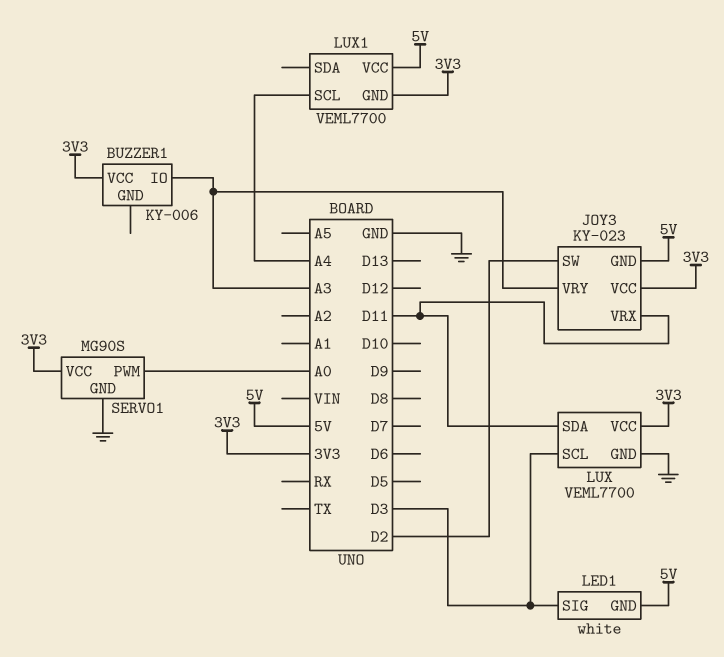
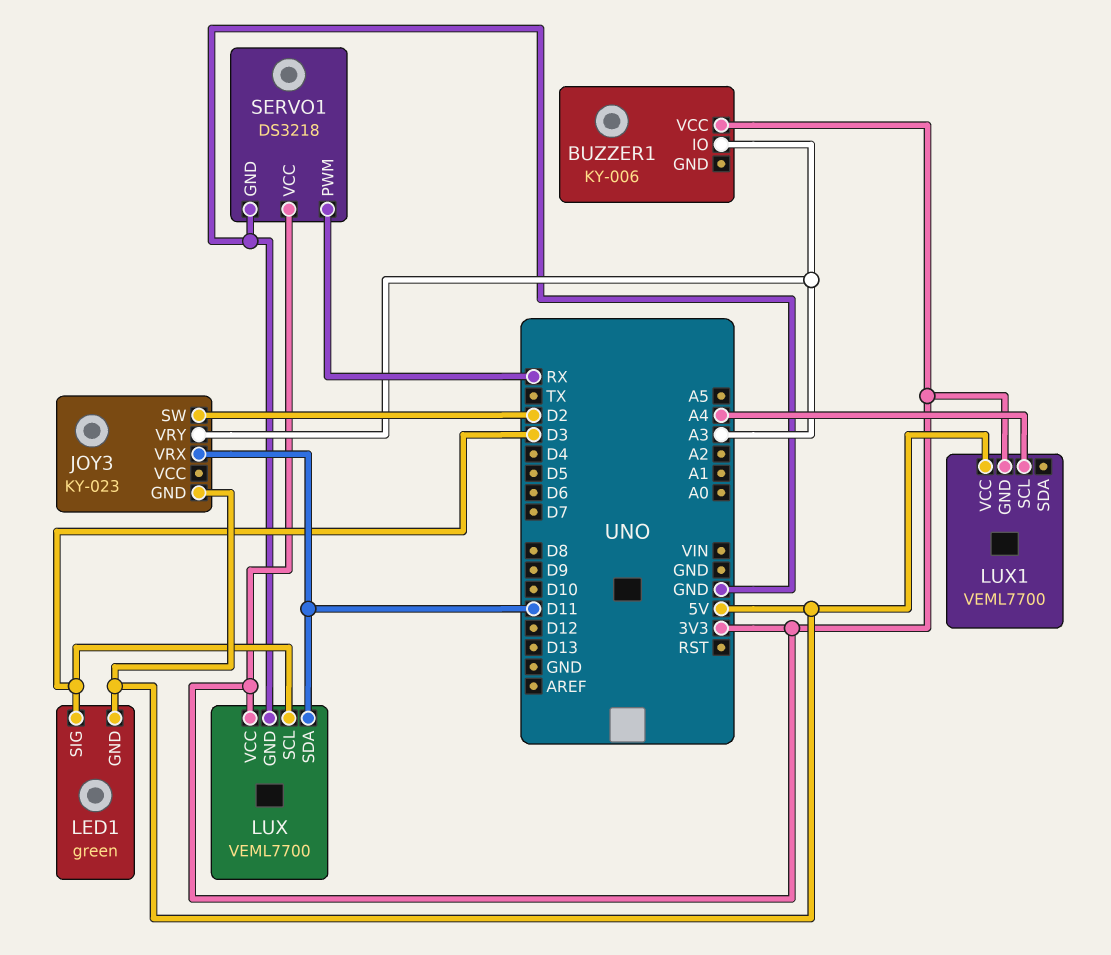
JOY3 pin VCC: 3V3 -> none
LED1: white -> green
SERVO1: MG90S -> DS3218
SERVO1 pin PWM: A0 -> RX

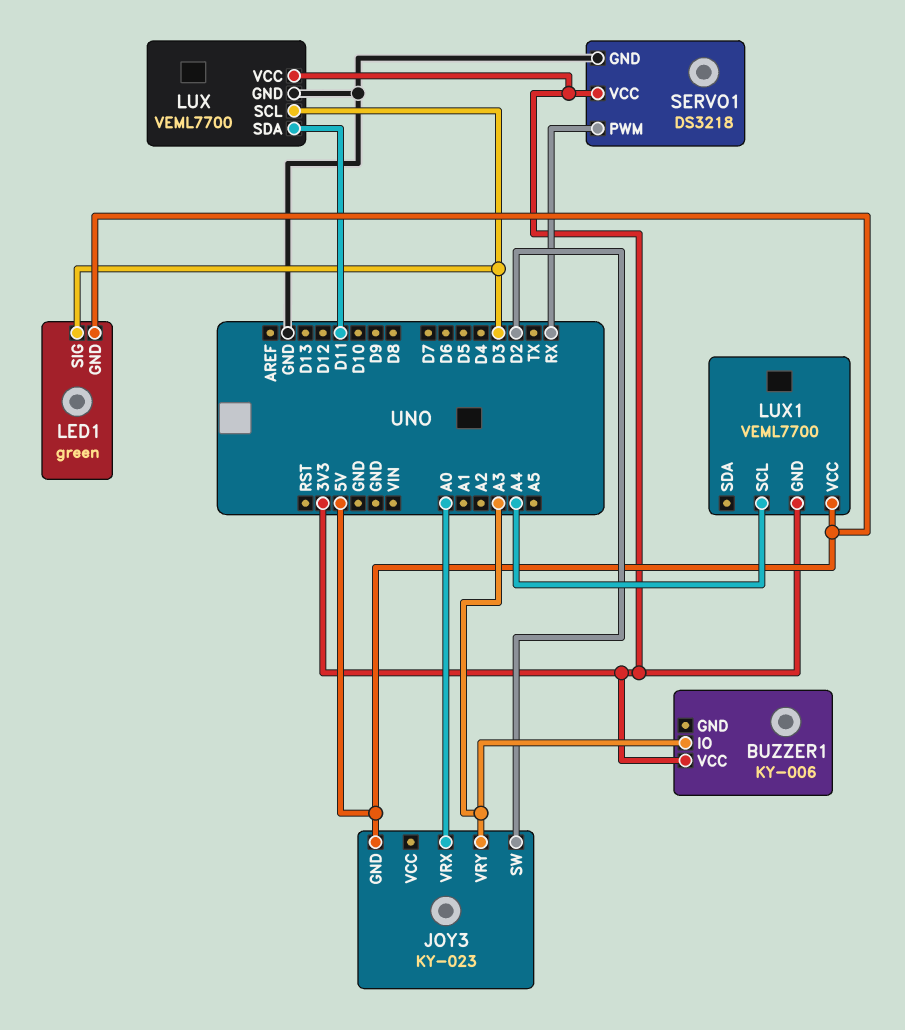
JOY3 pin VRX: D11 -> A0

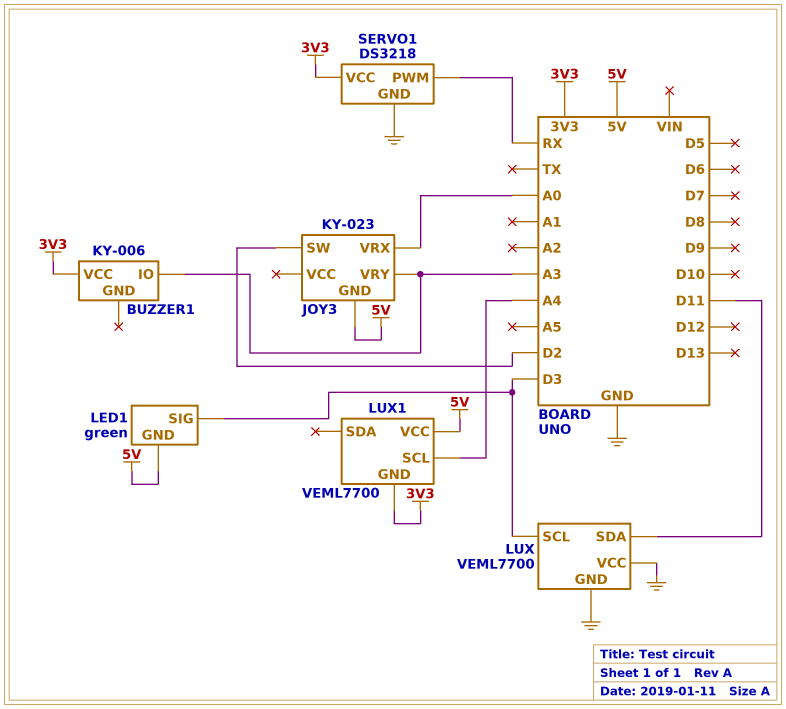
LUX pin VCC: 3V3 -> GND

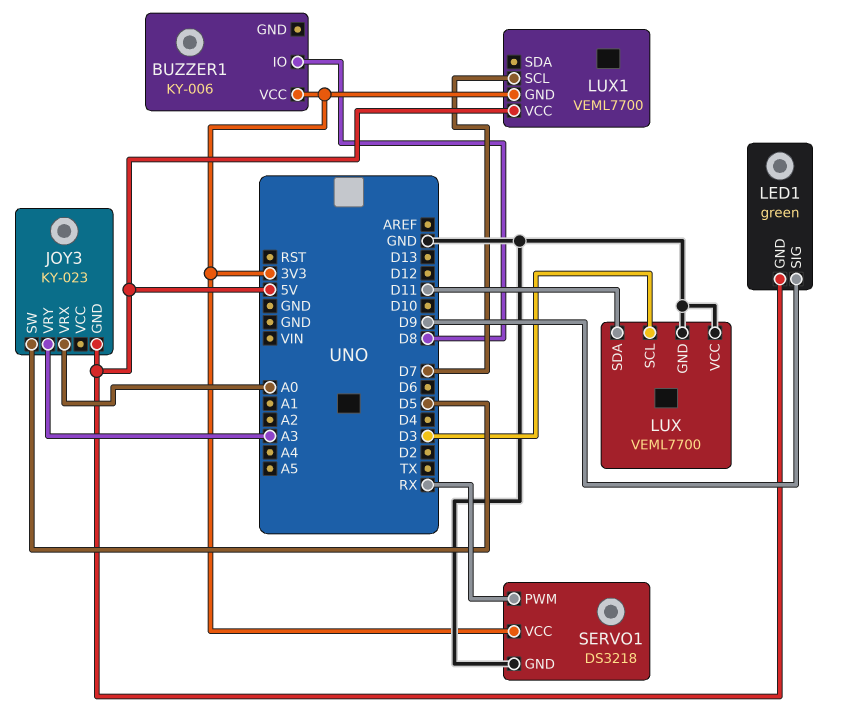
BUZZER1 pin IO: A3 -> D8
JOY3 pin SW: D2 -> D5
LED1 pin SIG: D3 -> D9
LUX1 pin SCL: A4 -> D7

